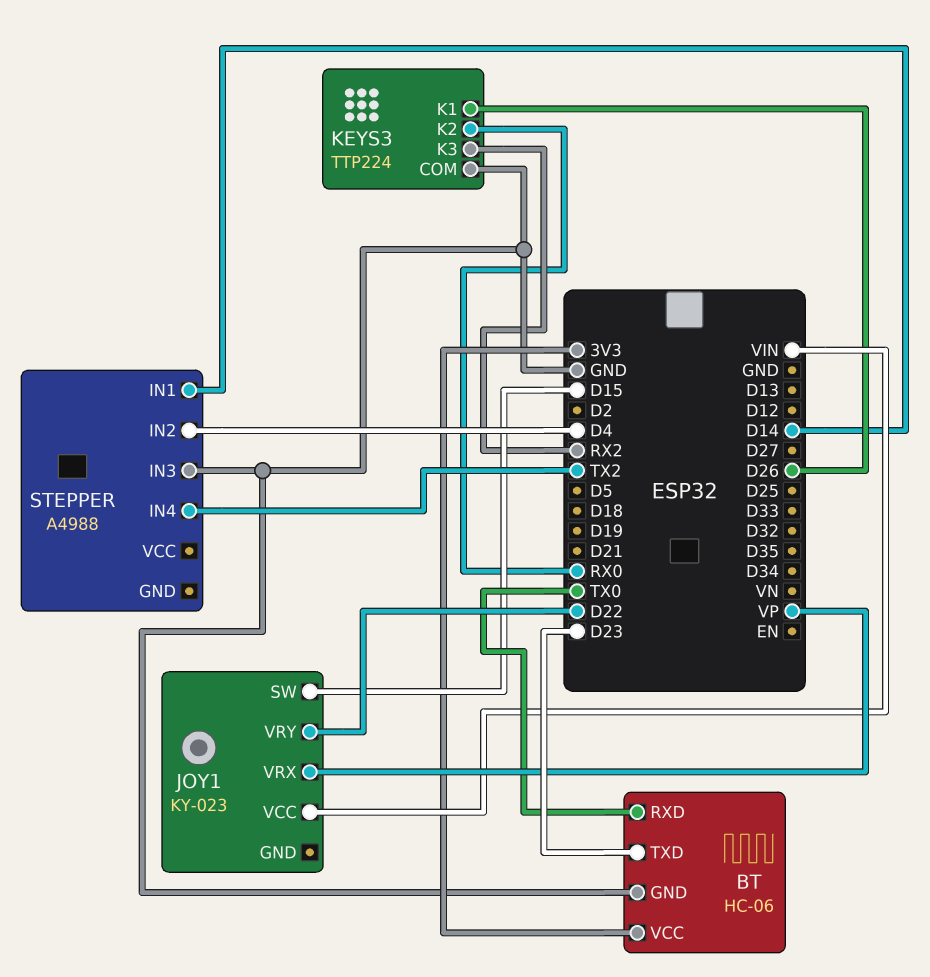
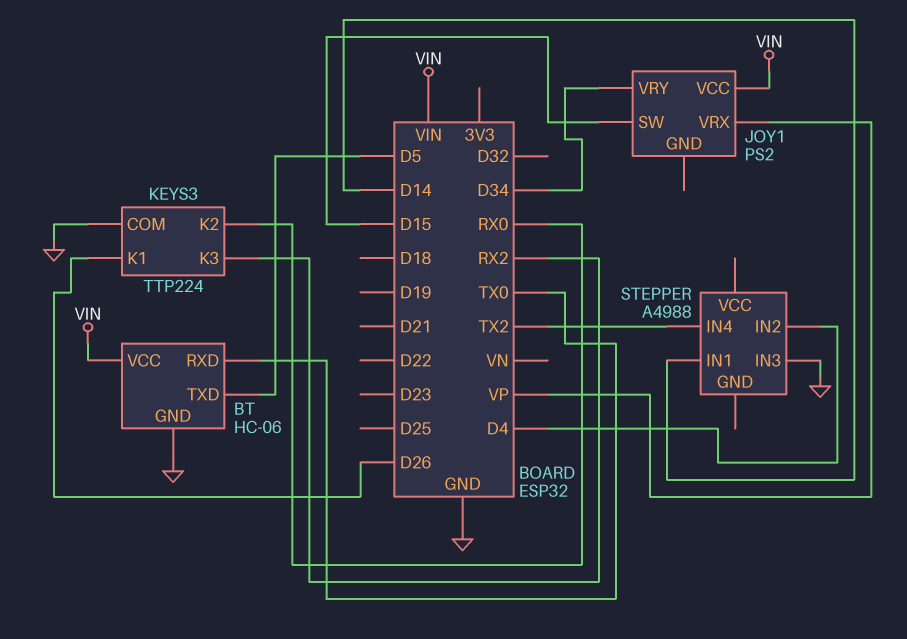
BT pin TXD: D23 -> D5
BT pin VCC: 3V3 -> VIN
JOY1: KY-023 -> PS2
JOY1 pin VRY: D22 -> D34

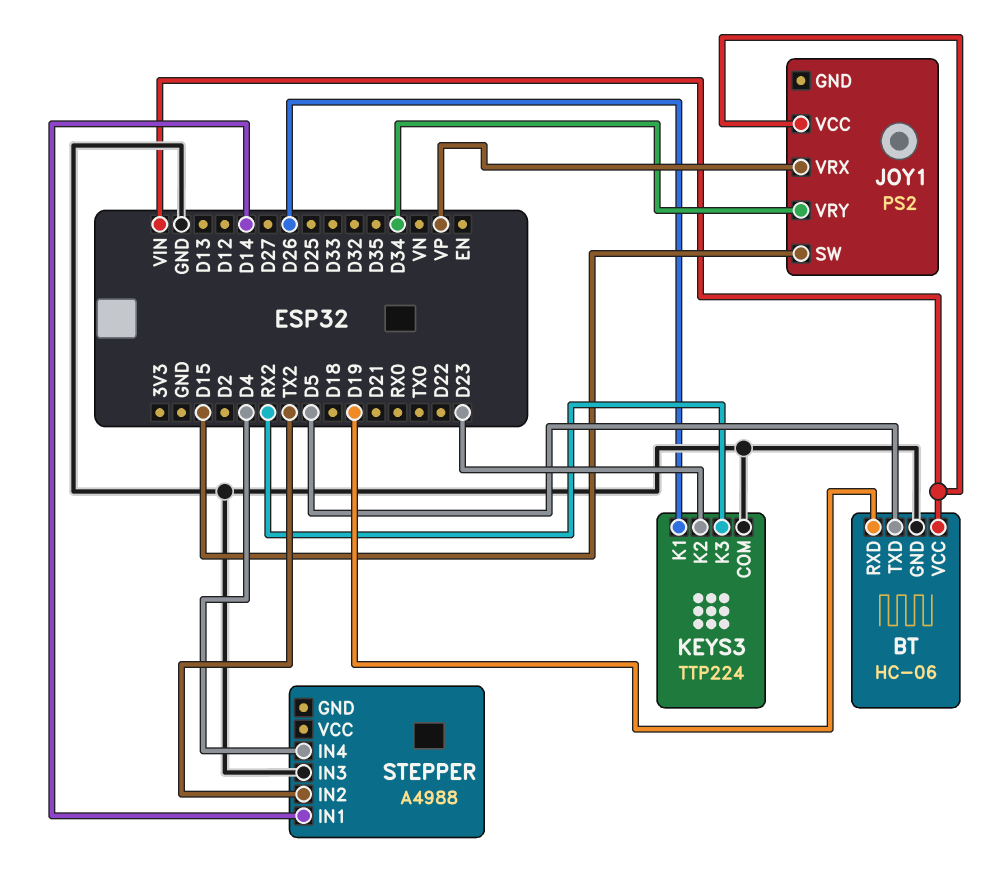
BT pin RXD: TX0 -> D19
KEYS3 pin K2: RX0 -> D23
STEPPER pin IN2: D4 -> TX2
STEPPER pin IN4: TX2 -> D4

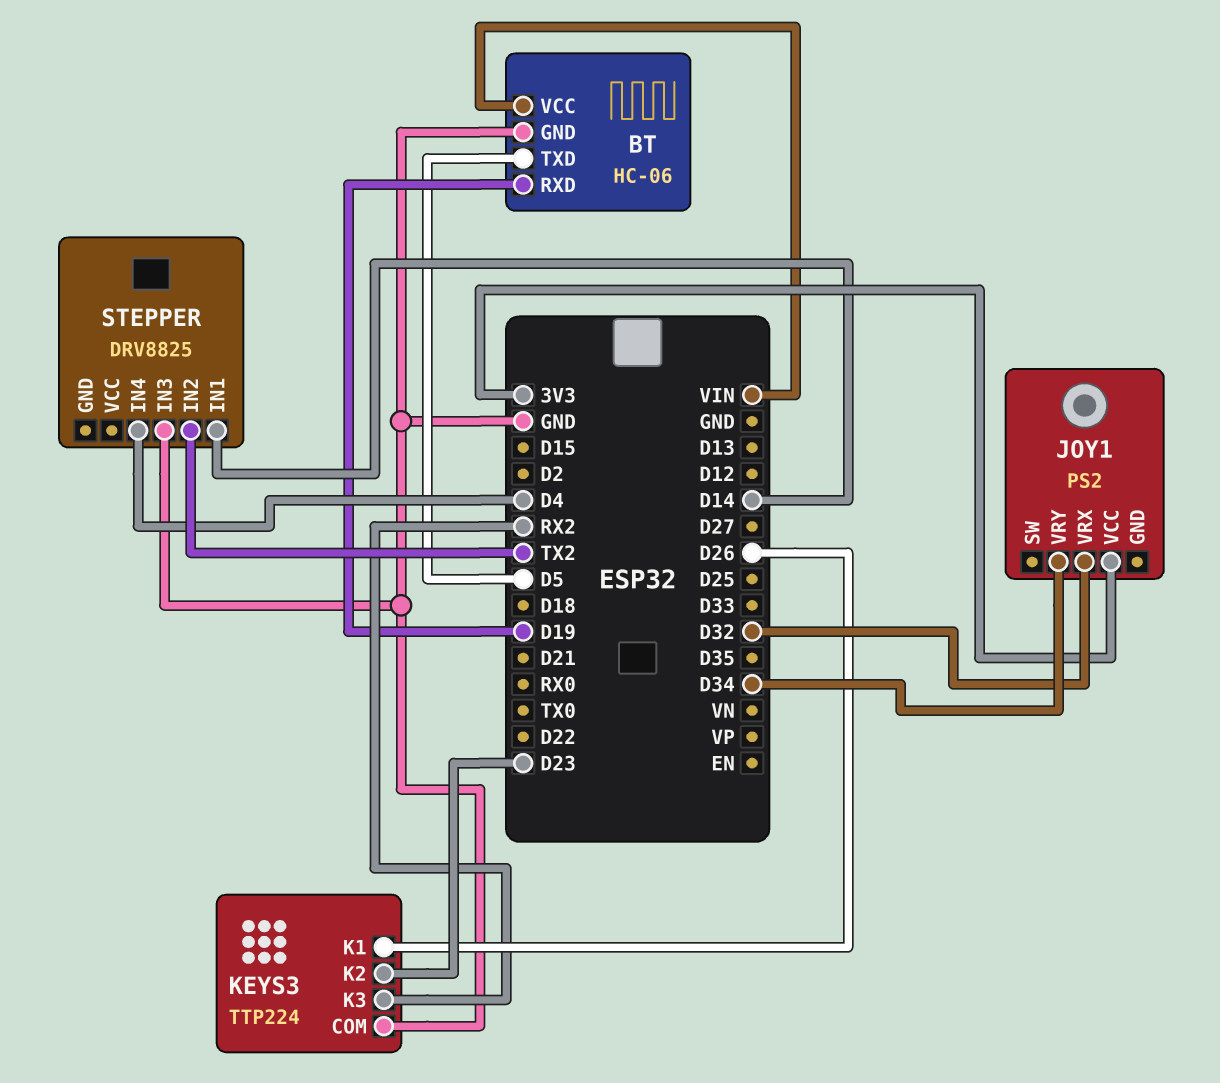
JOY1 pin SW: D15 -> none
JOY1 pin VCC: VIN -> 3V3
JOY1 pin VRX: VP -> D32
STEPPER: A4988 -> DRV8825

